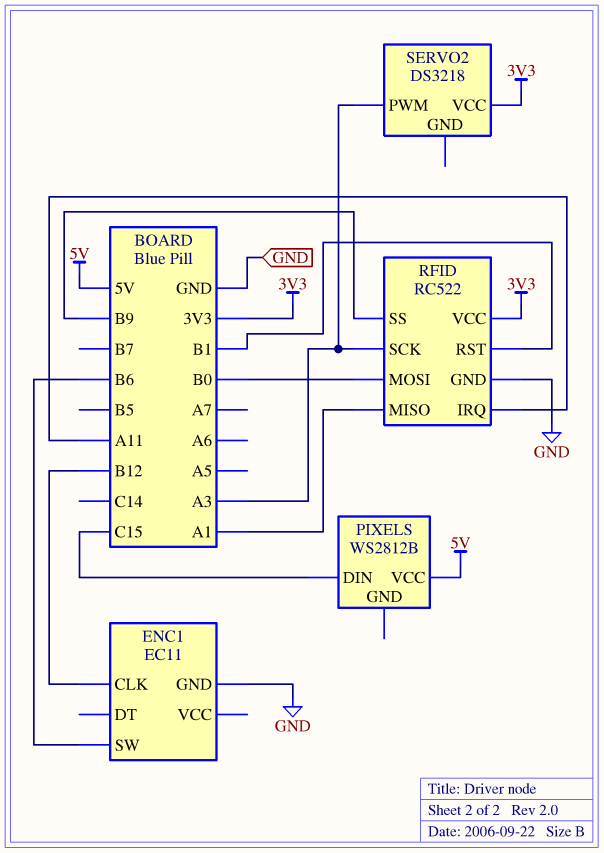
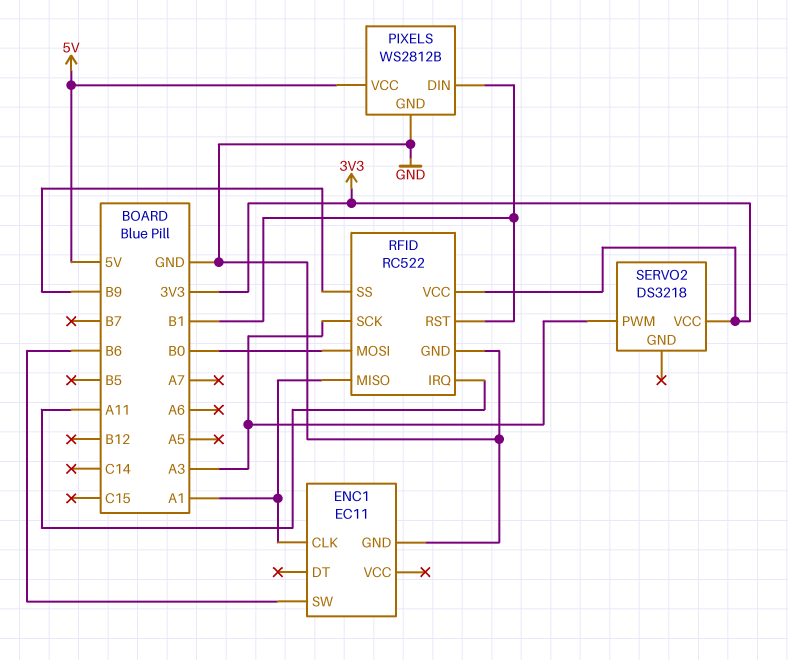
ENC1 pin CLK: B12 -> A1
PIXELS pin DIN: C15 -> B1
PIXELS pin GND: none -> GND

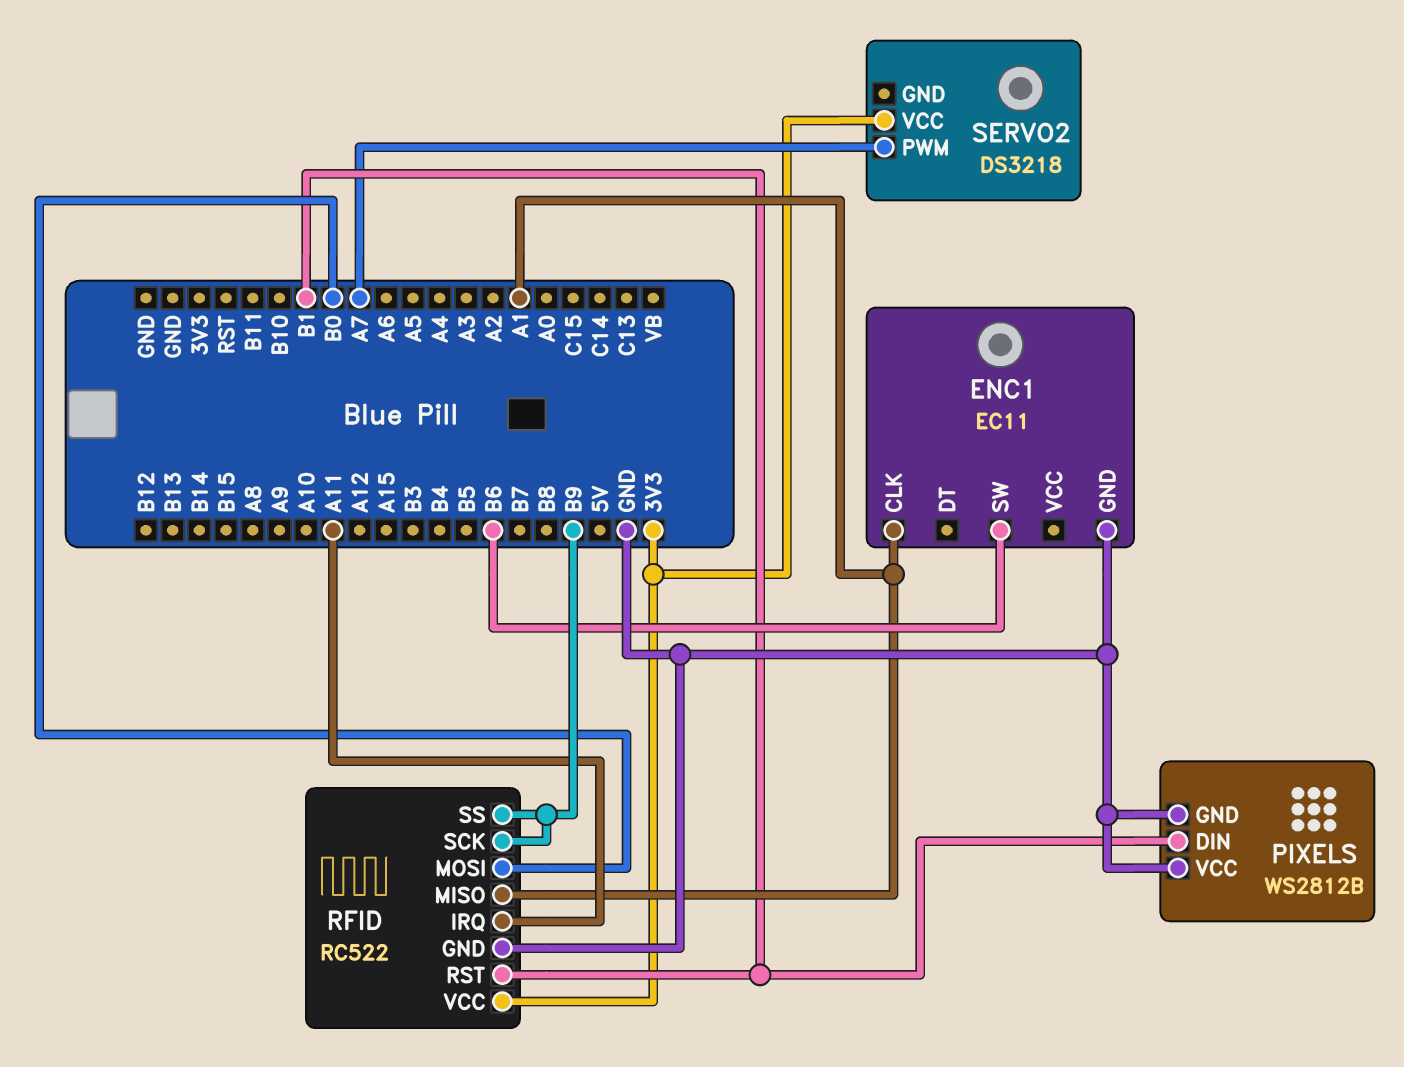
PIXELS pin VCC: 5V -> GND
RFID pin SCK: A3 -> B9
SERVO2 pin PWM: A3 -> A7

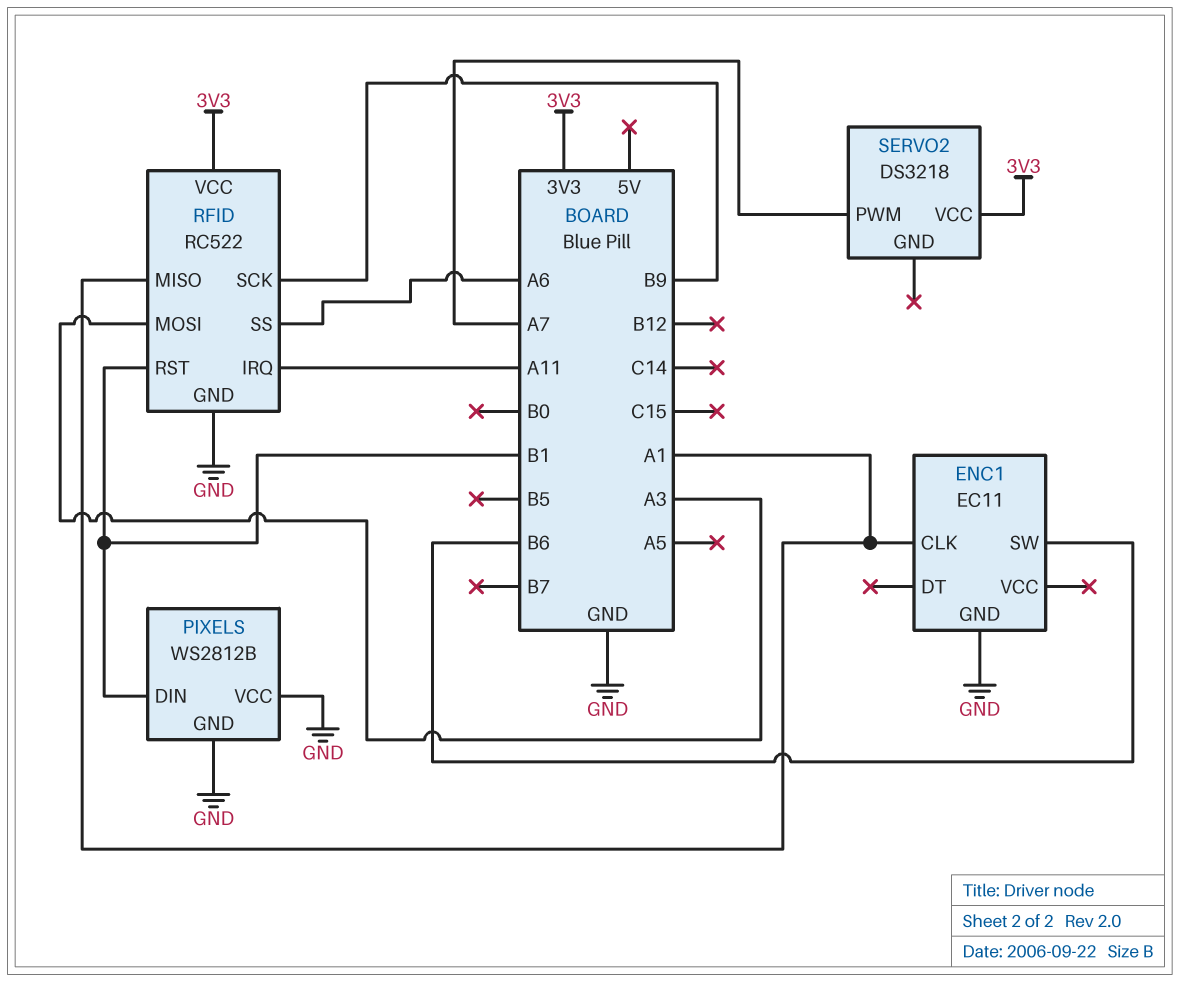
RFID pin MOSI: B0 -> A3
RFID pin SS: B9 -> A6

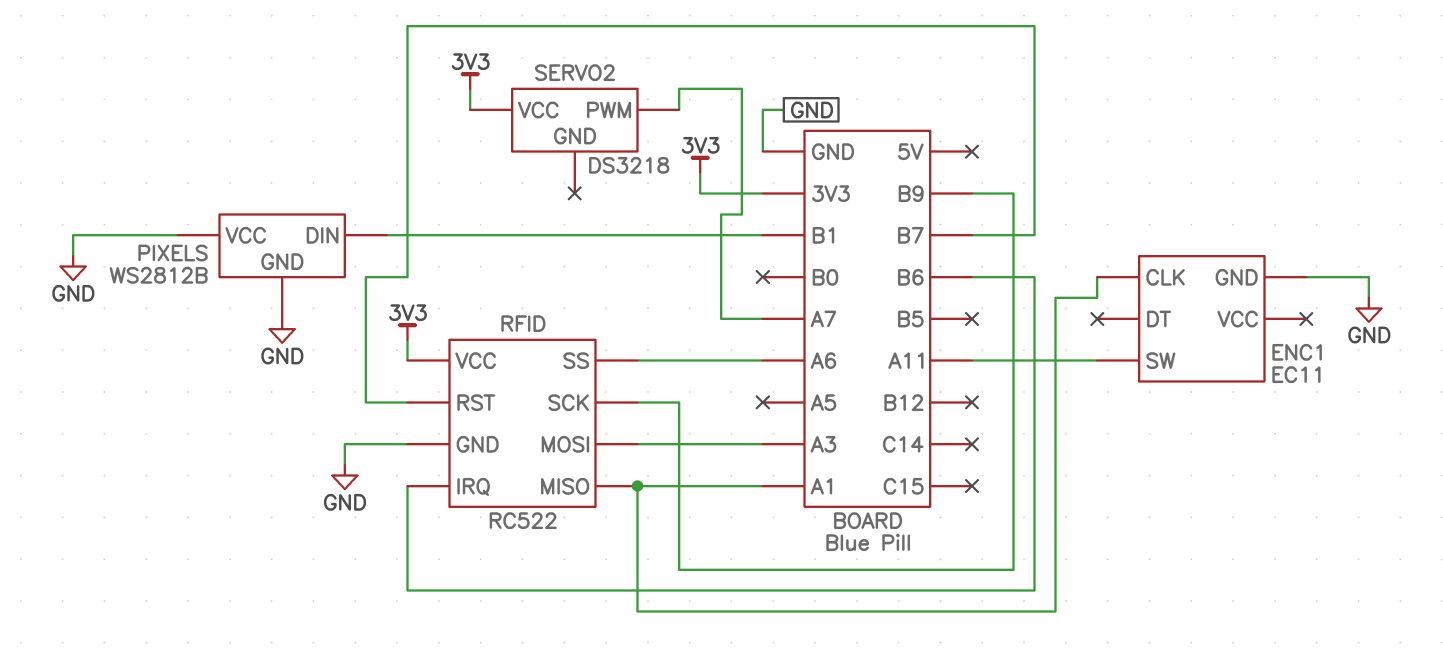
ENC1 pin SW: B6 -> A11
RFID pin IRQ: A11 -> B6
RFID pin RST: B1 -> B7

